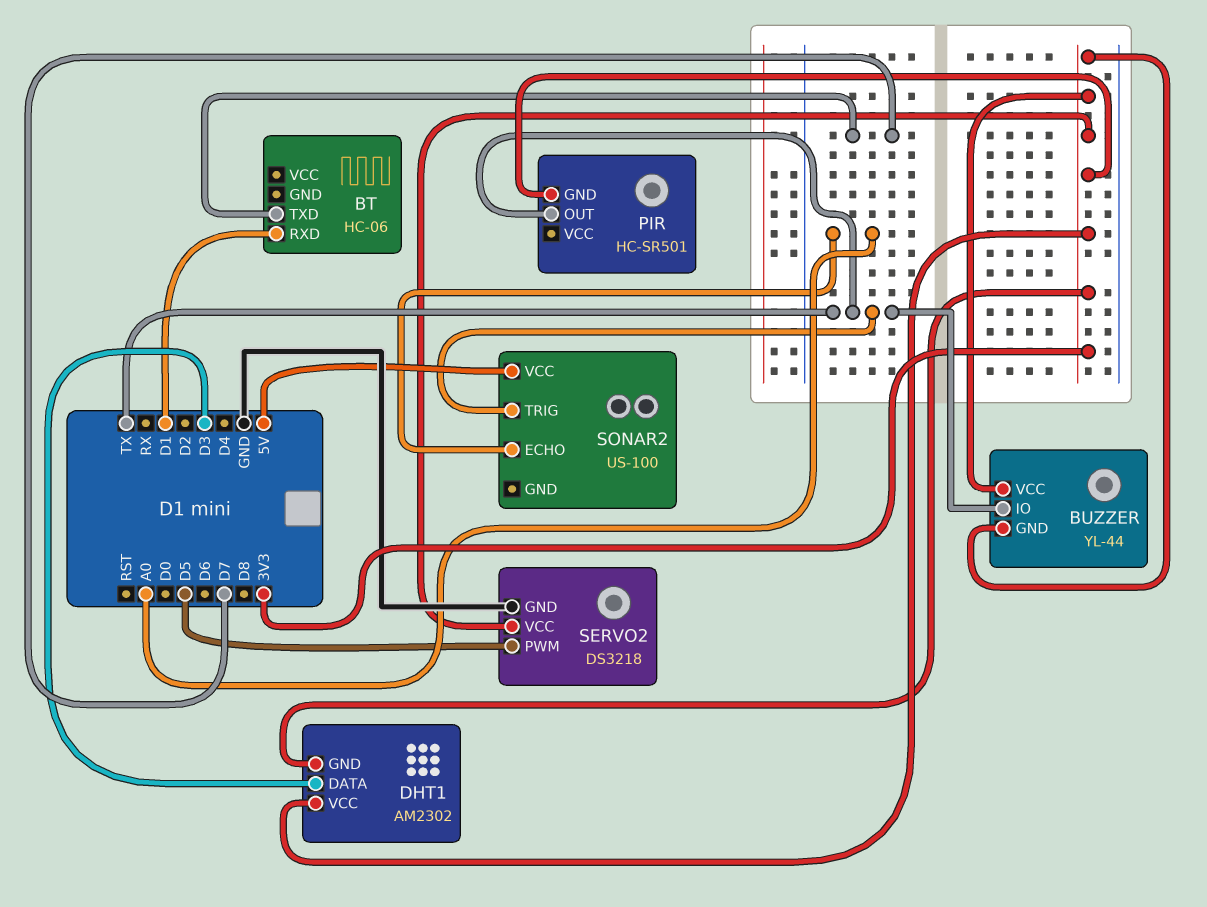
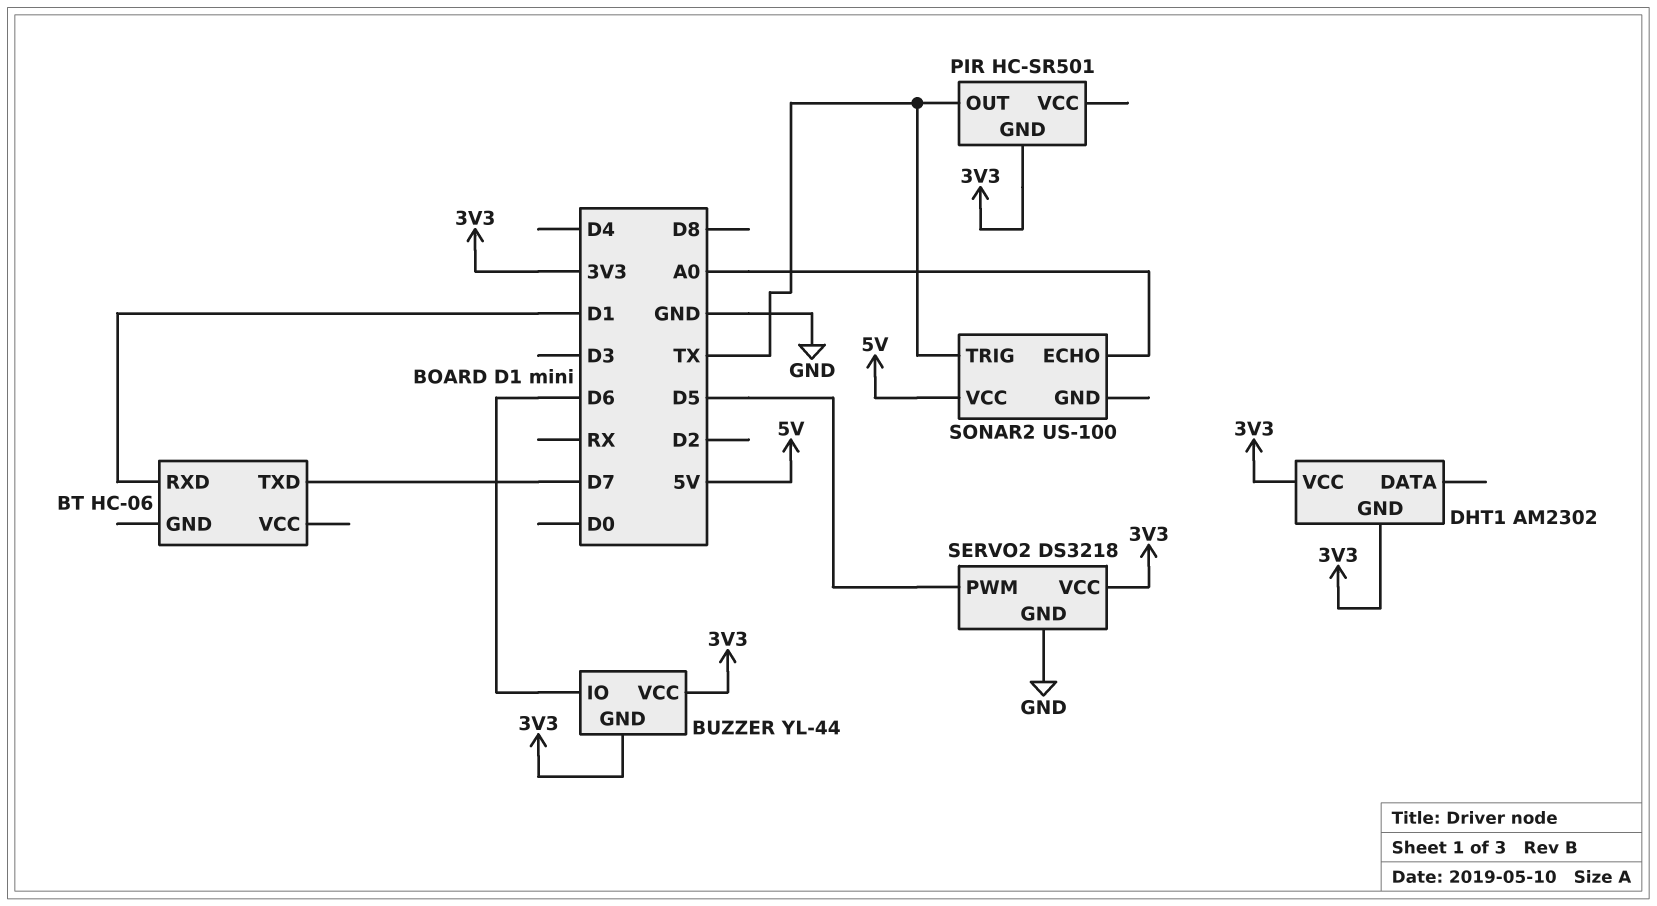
BUZZER pin IO: TX -> D6
DHT1 pin DATA: D3 -> none

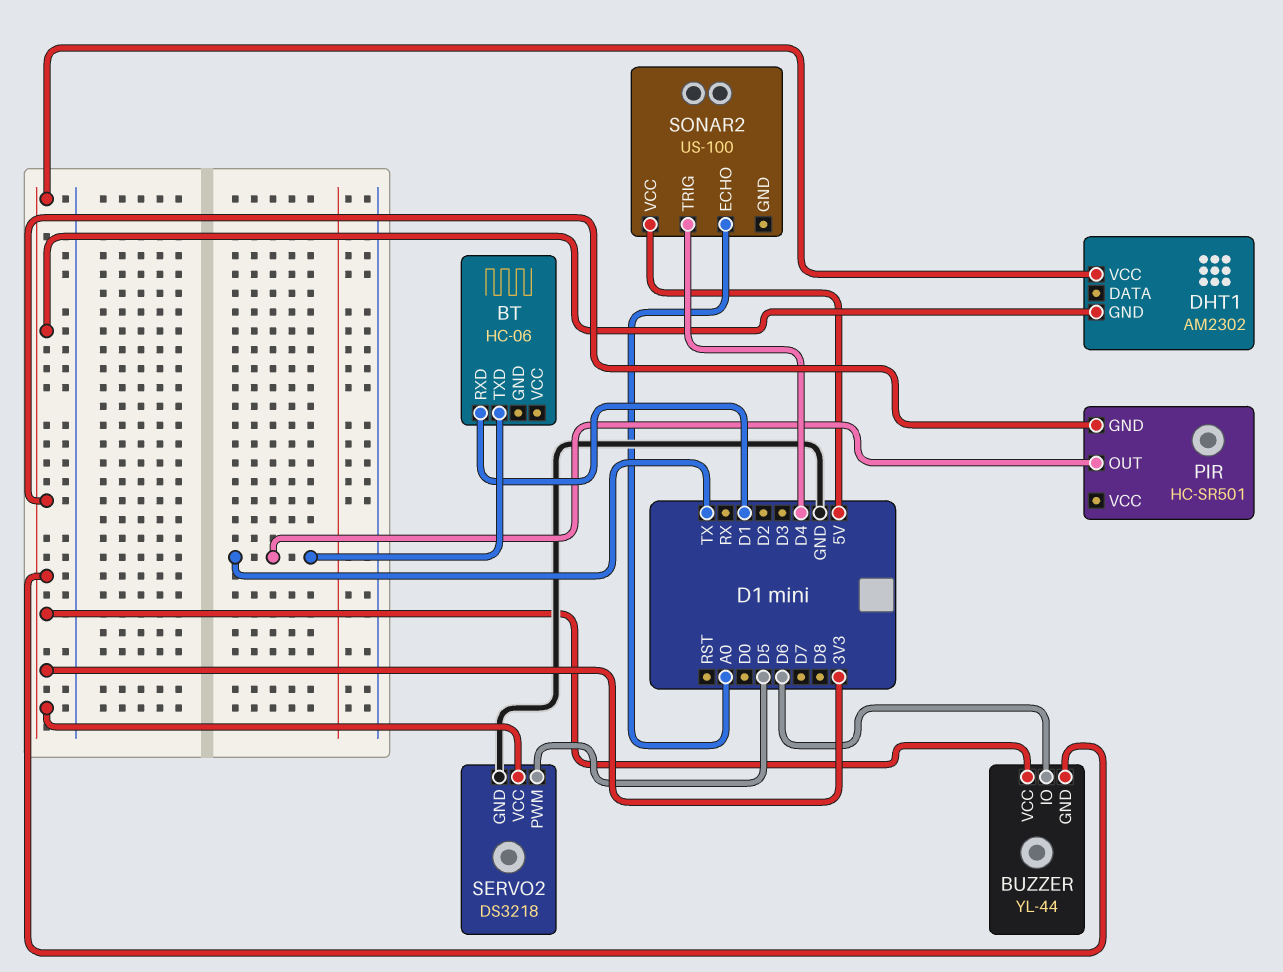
BT pin TXD: D7 -> TX
SONAR2 pin TRIG: TX -> D4

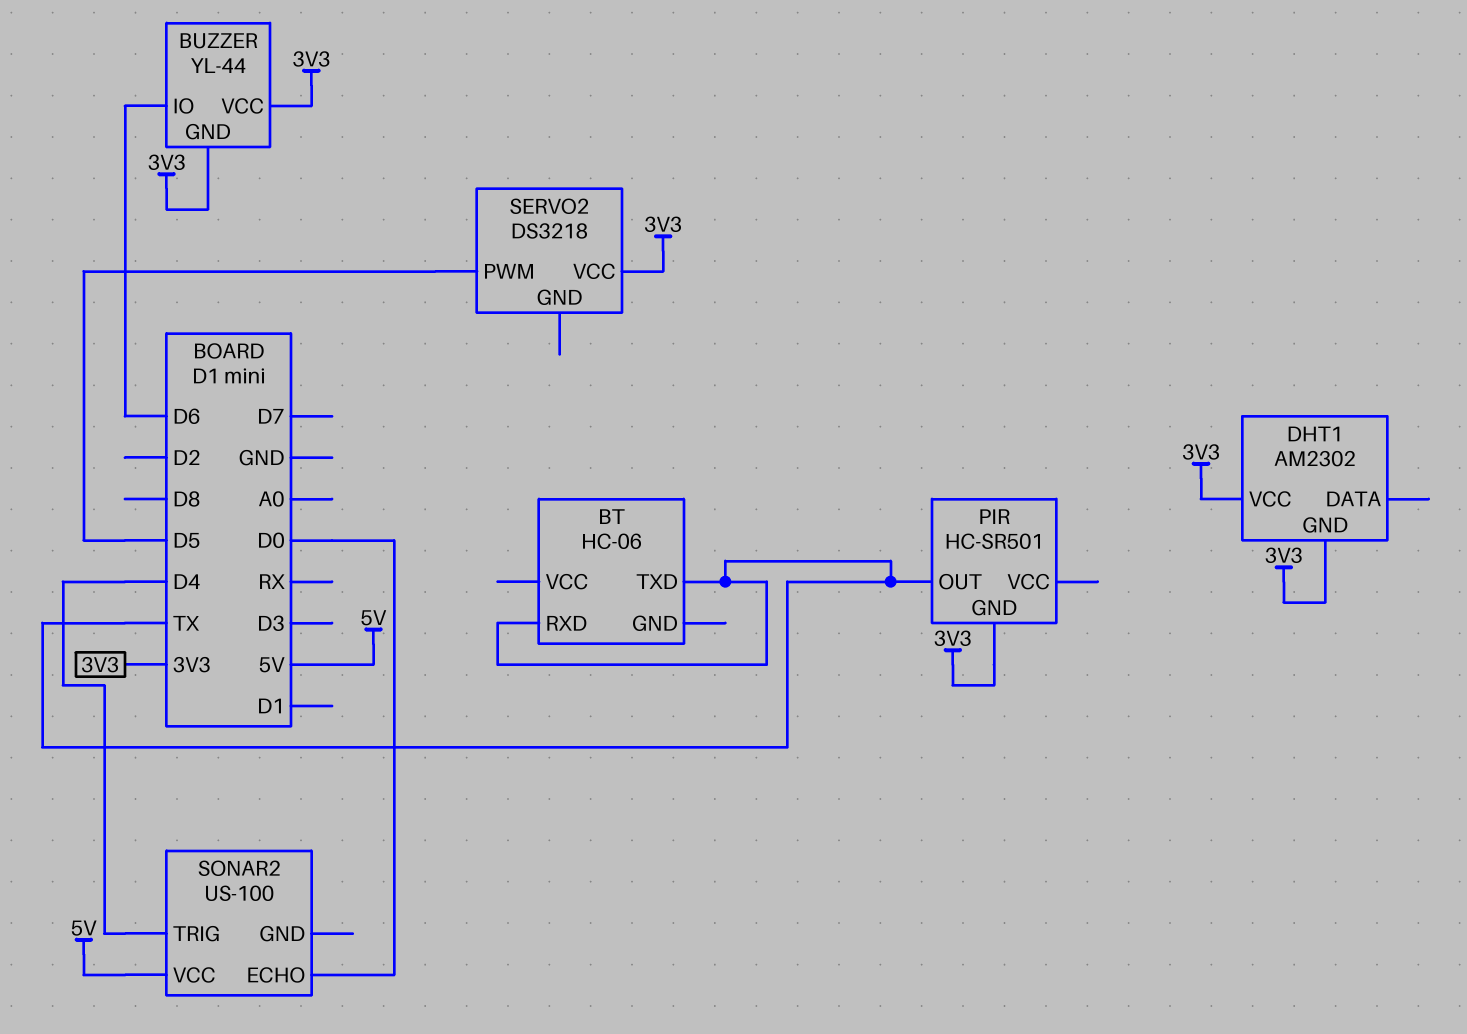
BT pin RXD: D1 -> TX
SERVO2 pin GND: GND -> none
SONAR2 pin ECHO: A0 -> D0

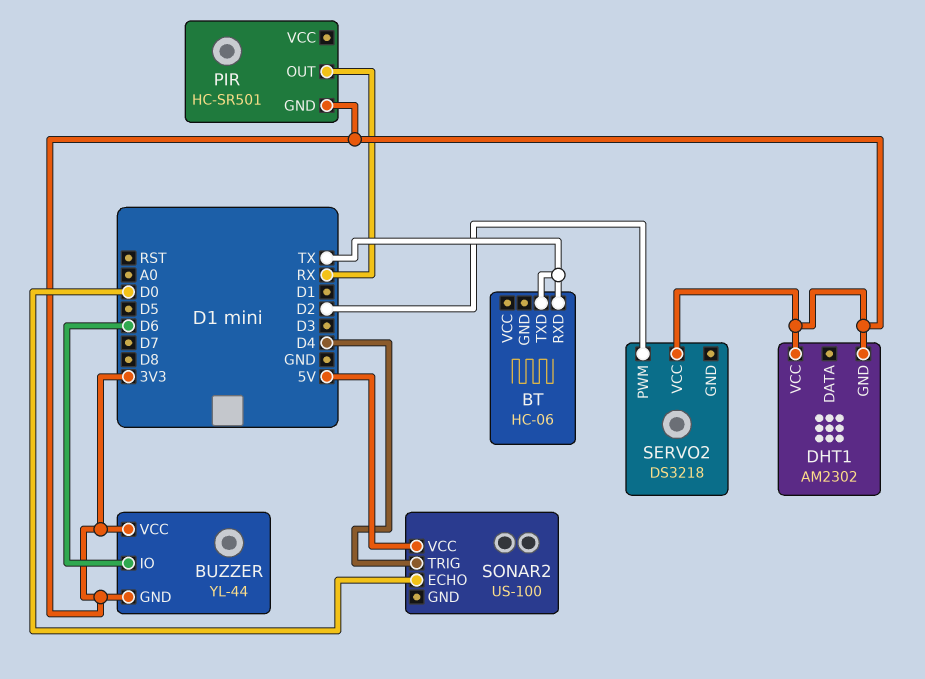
PIR pin OUT: TX -> RX
SERVO2 pin PWM: D5 -> D2

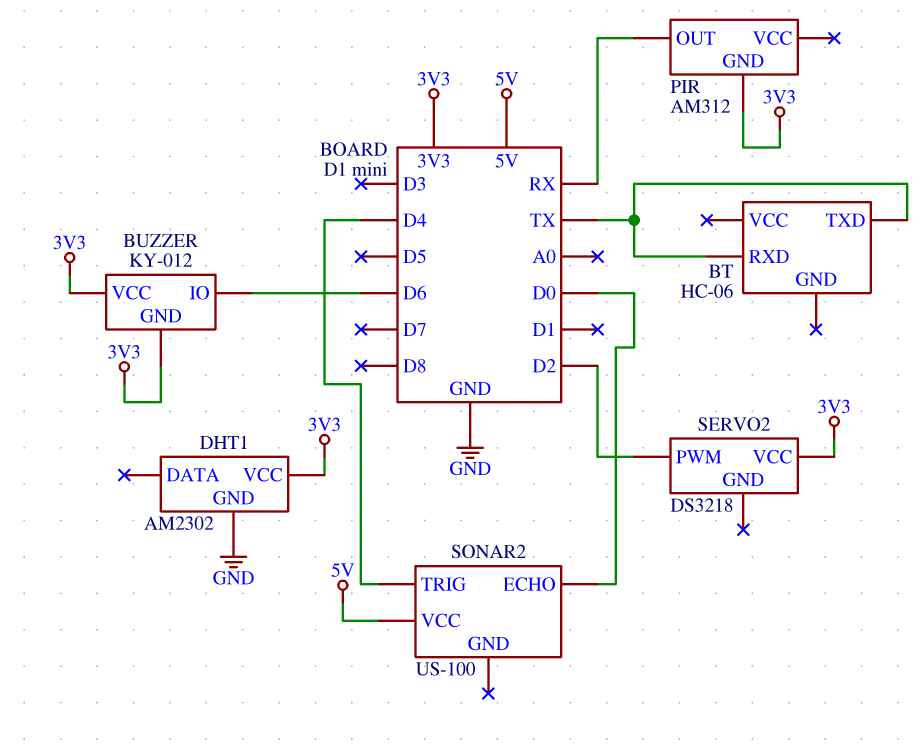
BUZZER: YL-44 -> KY-012
DHT1 pin GND: 3V3 -> GND
PIR: HC-SR501 -> AM312

